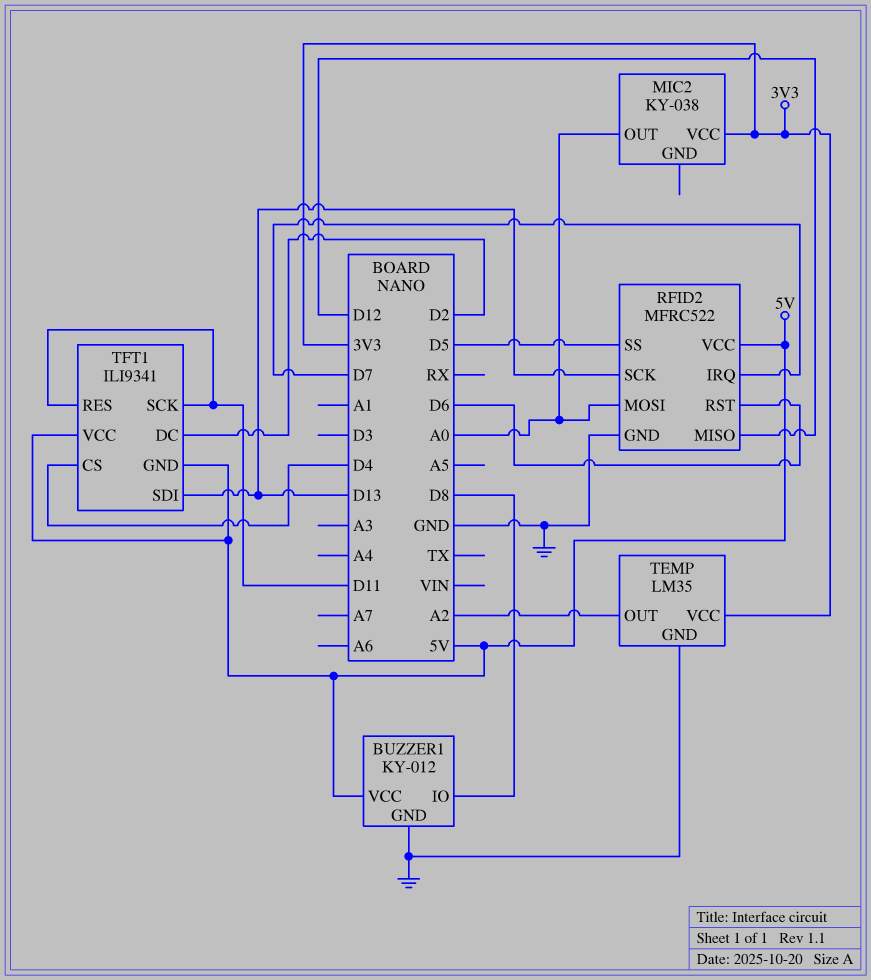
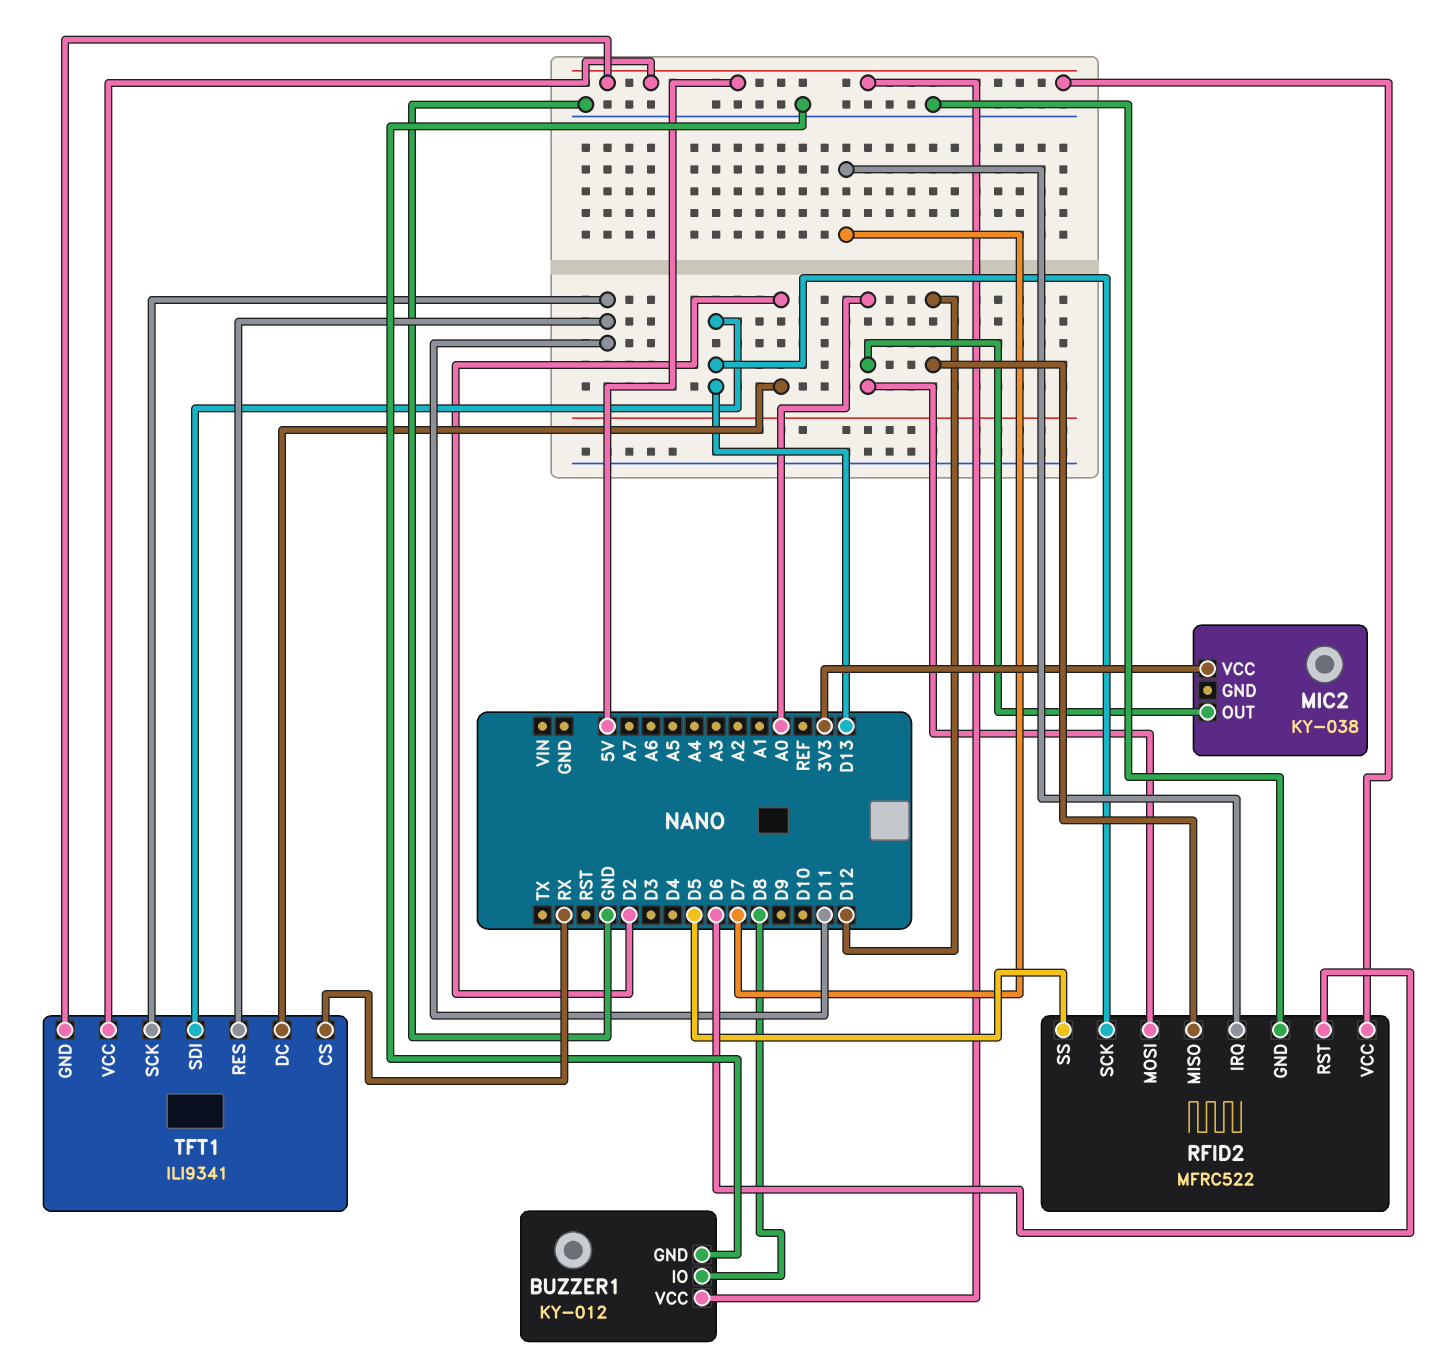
TEMP: LM35 -> none
TEMP pin GND: GND -> none
TEMP pin OUT: A2 -> none
TEMP pin VCC: 3V3 -> none
TFT1 pin CS: D4 -> RX

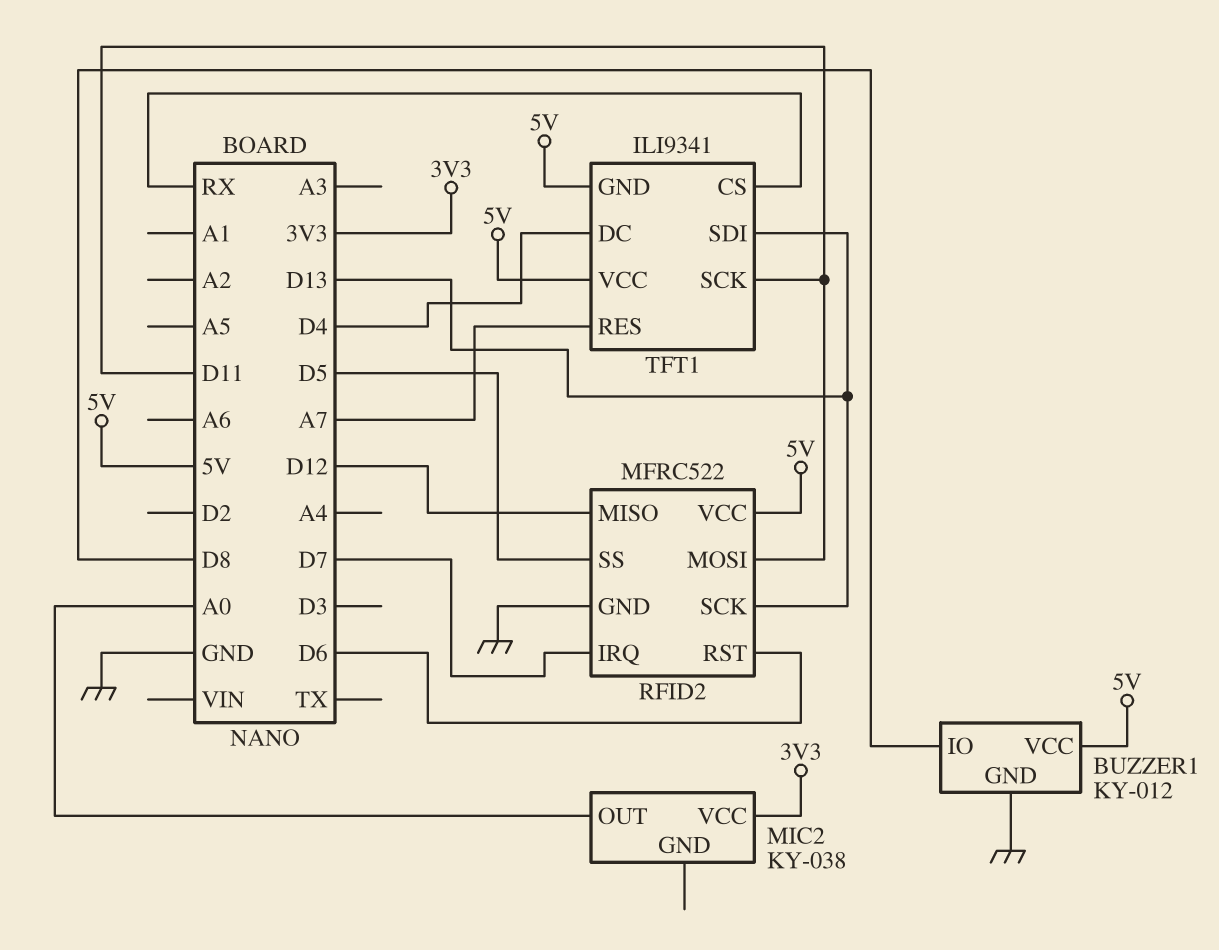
RFID2 pin MOSI: A0 -> D11
TFT1 pin DC: D2 -> D4
TFT1 pin RES: D11 -> A7

